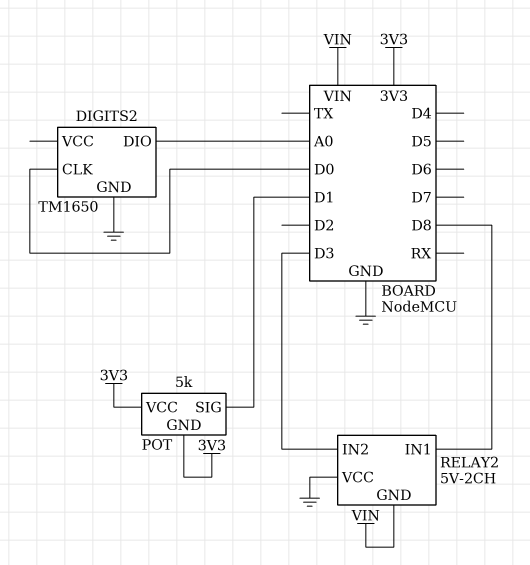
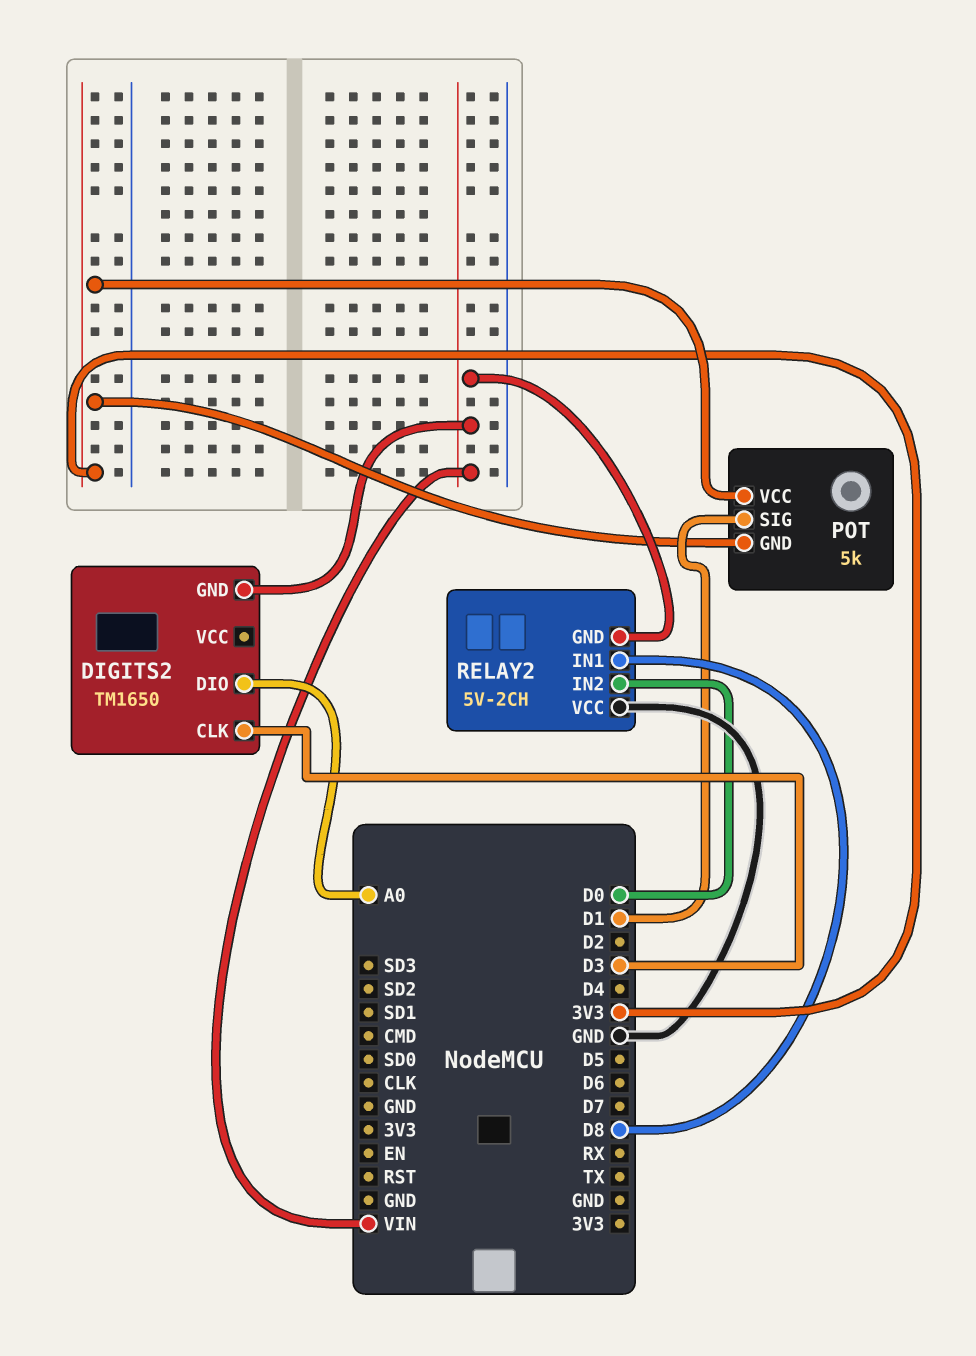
DIGITS2 pin CLK: D0 -> D3
DIGITS2 pin GND: GND -> VIN
RELAY2 pin IN2: D3 -> D0

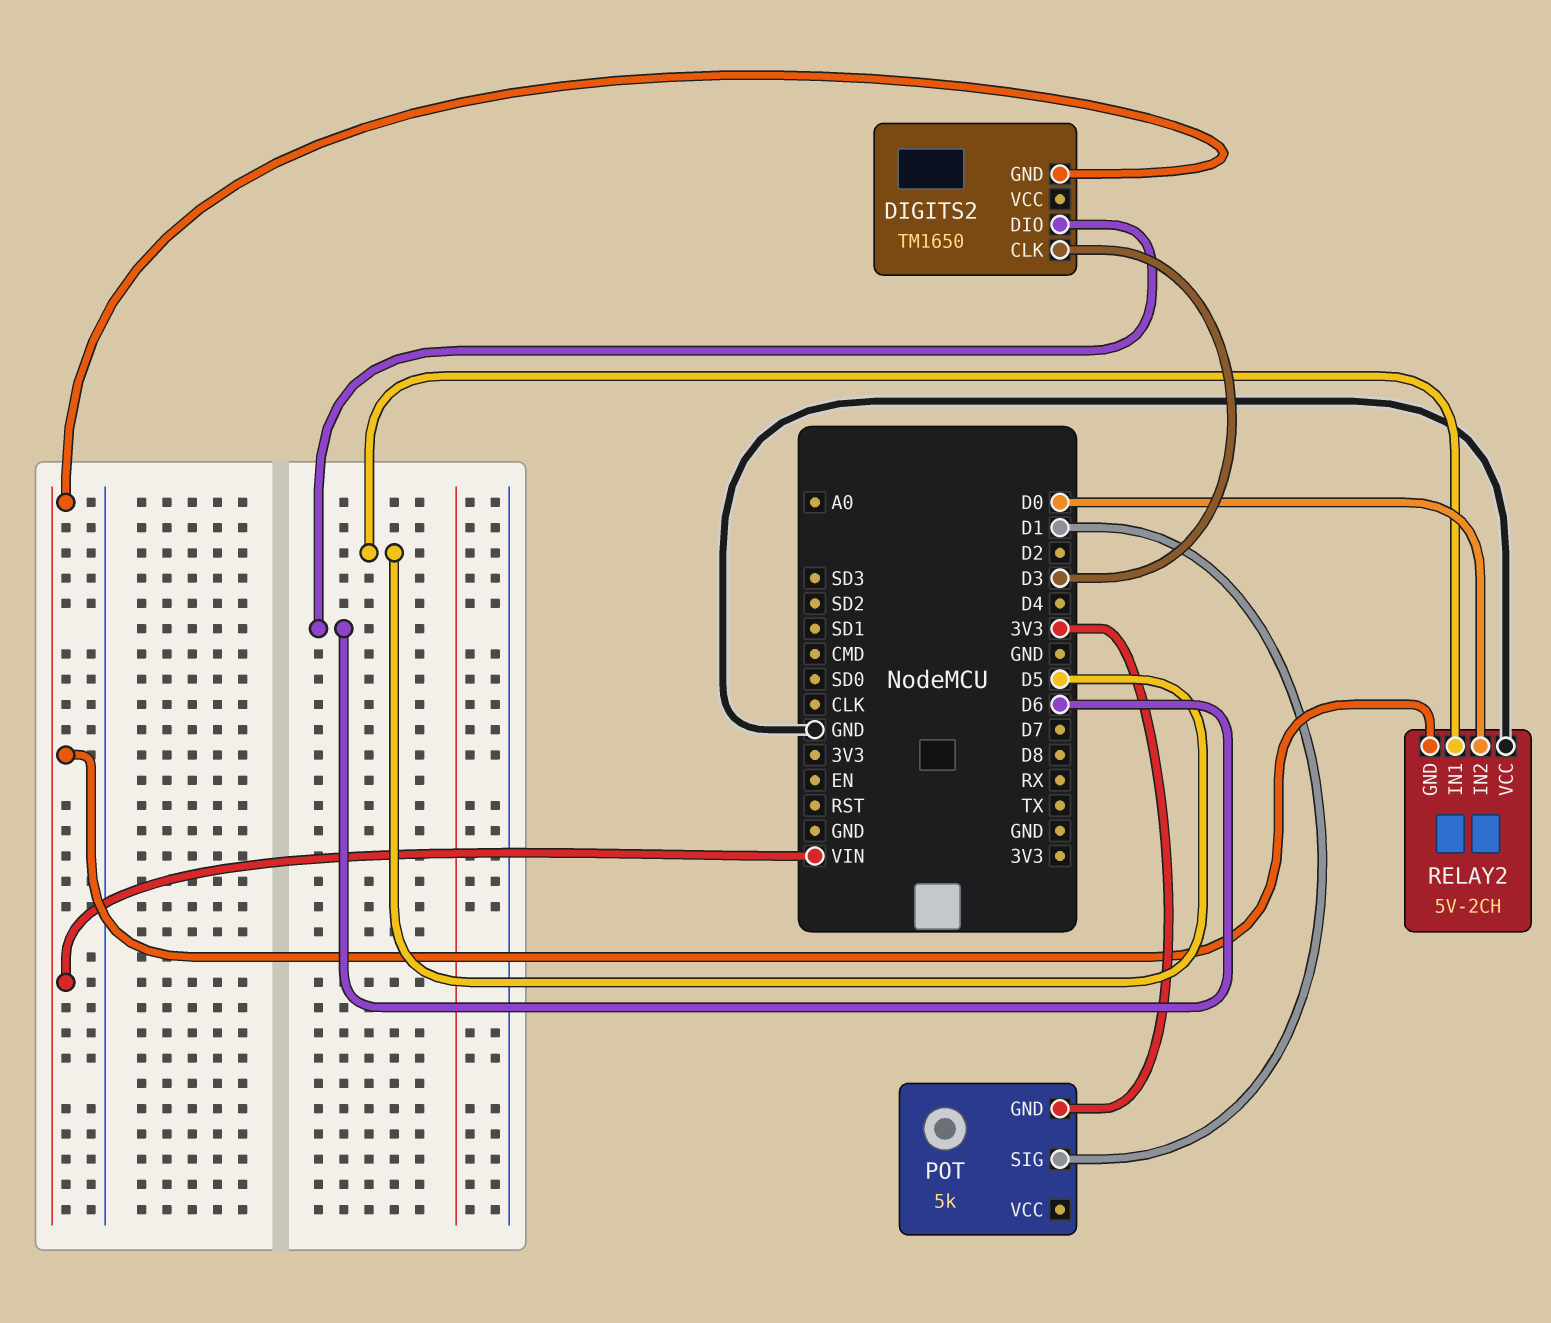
DIGITS2 pin DIO: A0 -> D6
POT pin VCC: 3V3 -> none
RELAY2 pin IN1: D8 -> D5

